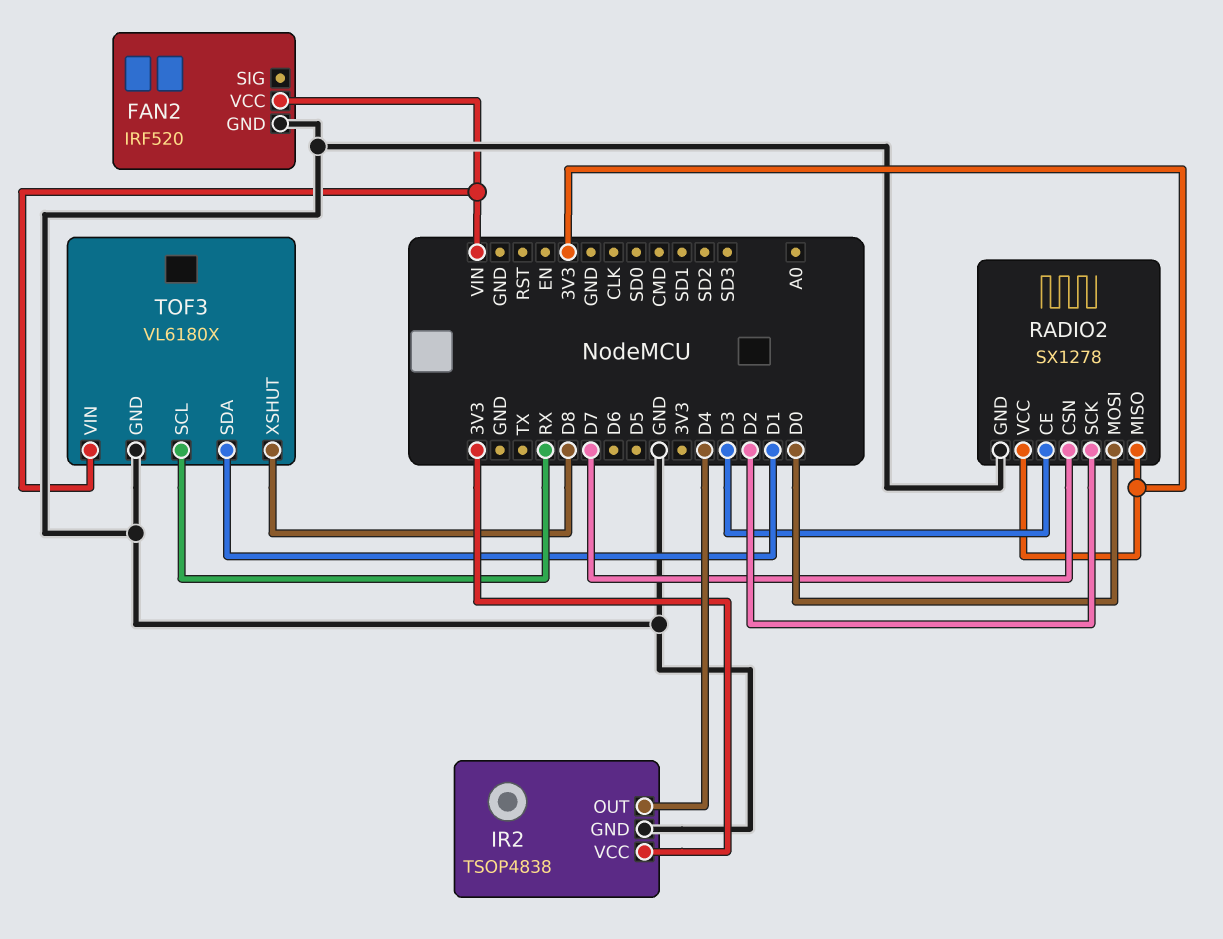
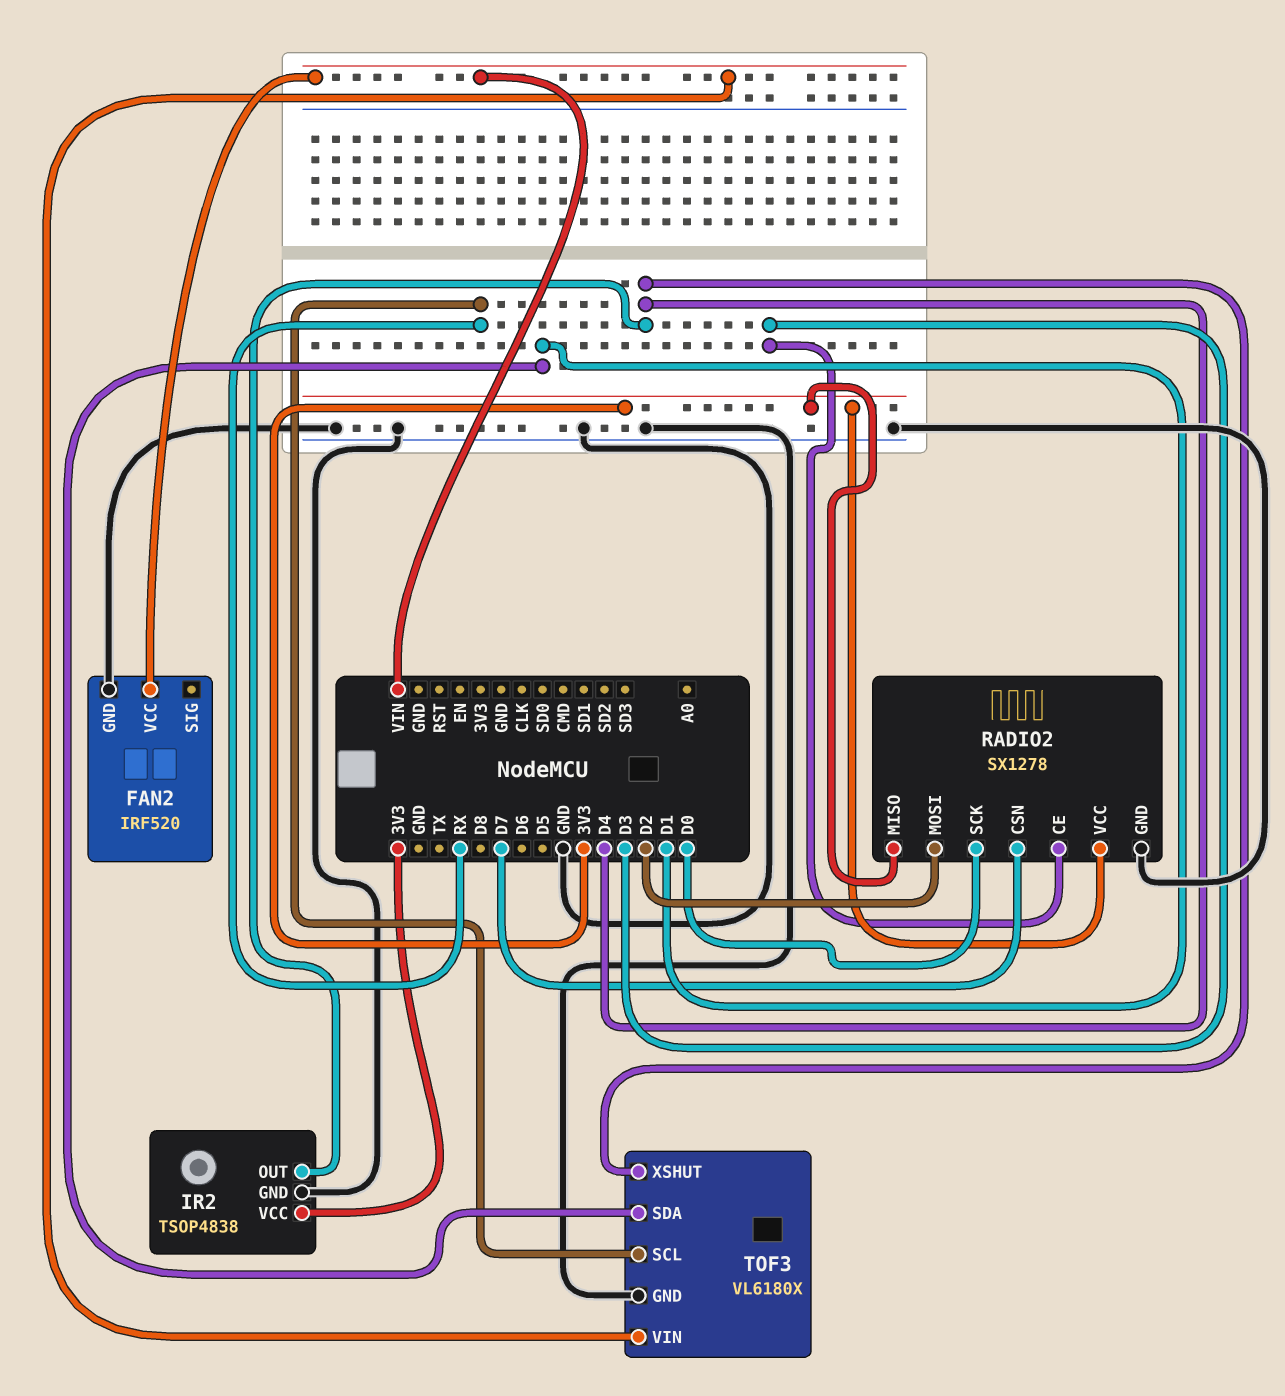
RADIO2 pin MOSI: D0 -> D2
RADIO2 pin SCK: D2 -> D0
TOF3 pin XSHUT: D8 -> D4

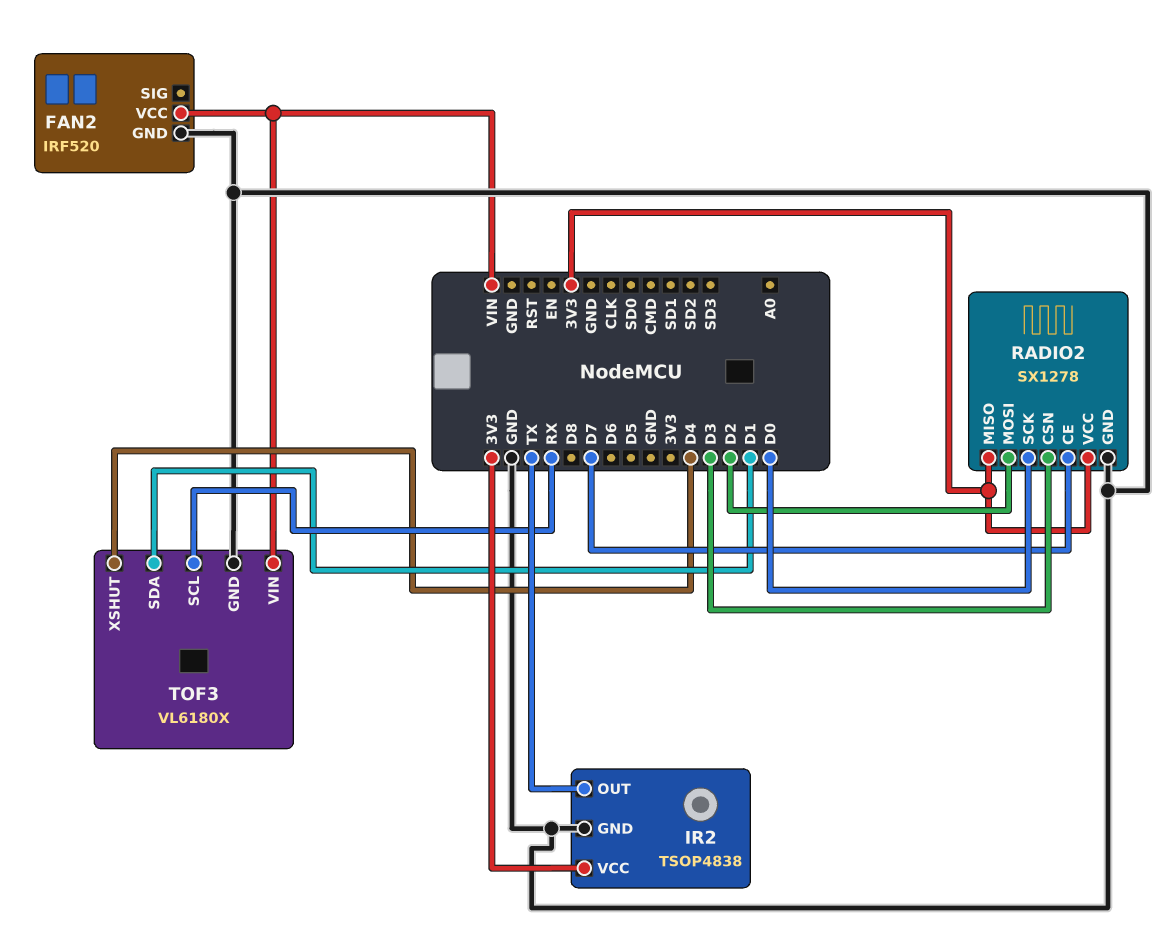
IR2 pin OUT: D4 -> TX
RADIO2 pin CE: D3 -> D7
RADIO2 pin CSN: D7 -> D3

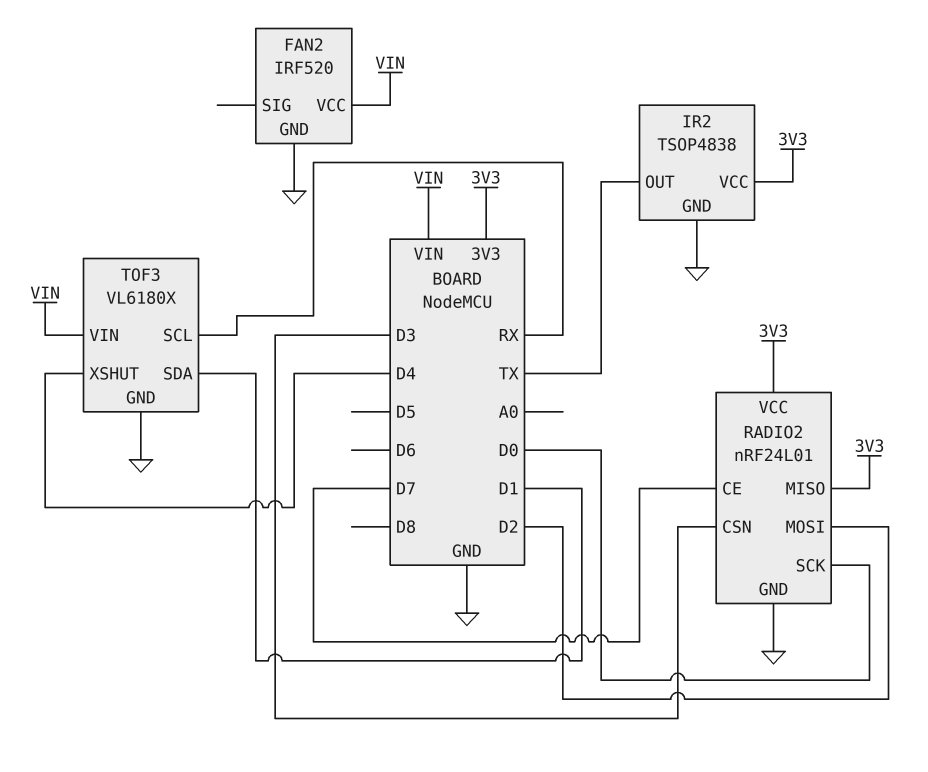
RADIO2: SX1278 -> nRF24L01

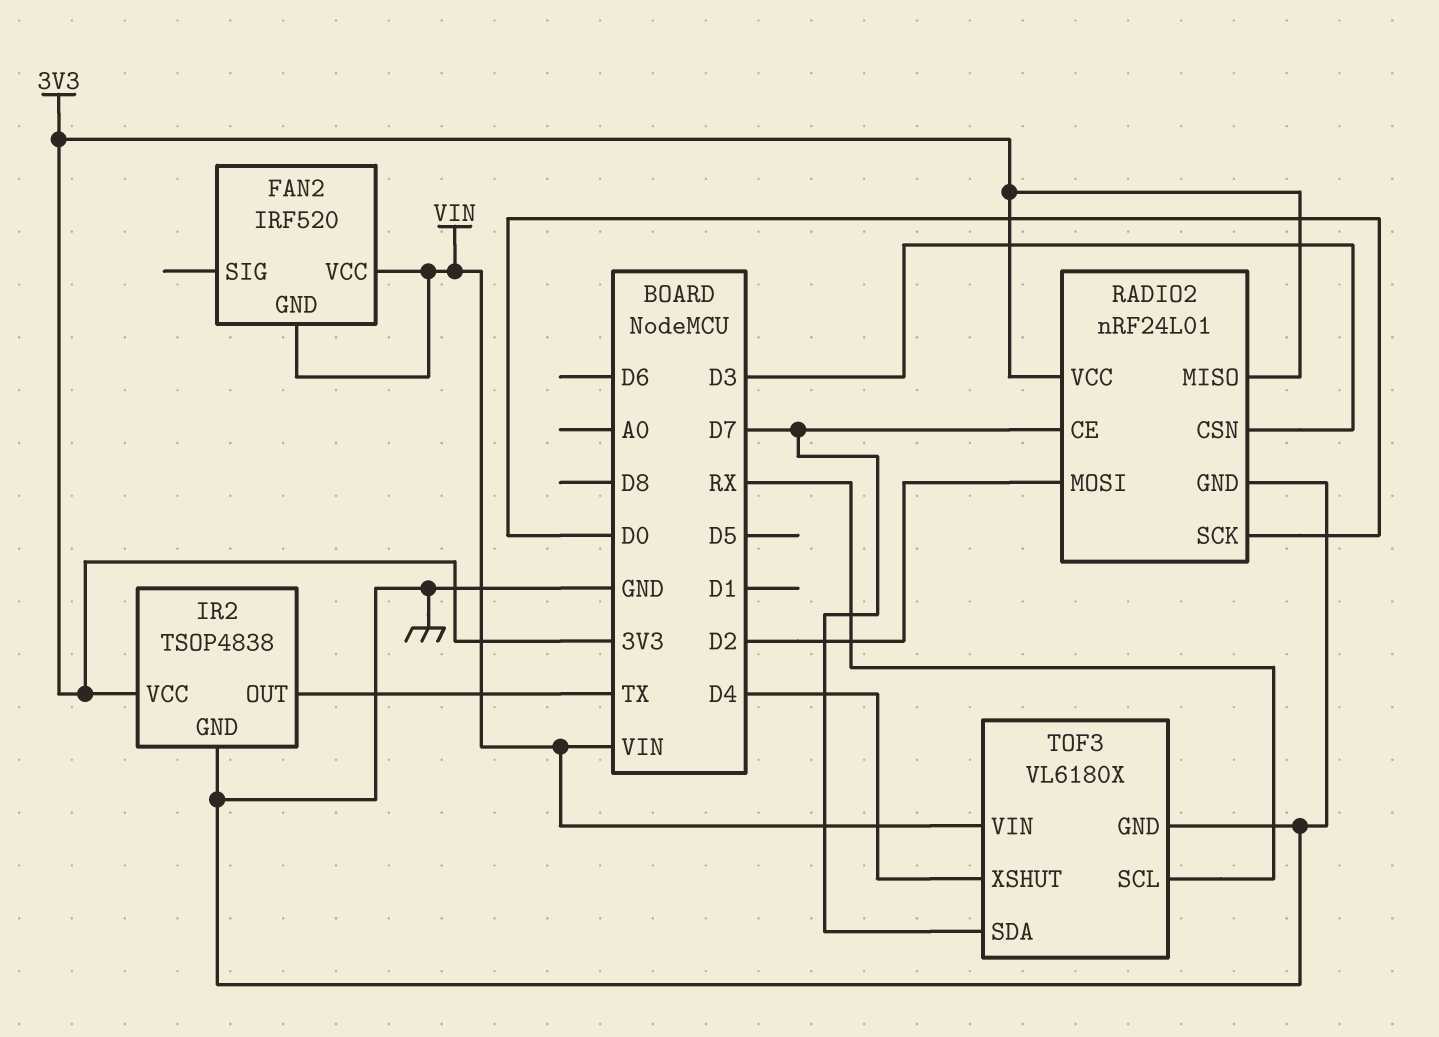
FAN2 pin GND: GND -> VIN
TOF3 pin SDA: D1 -> D7

